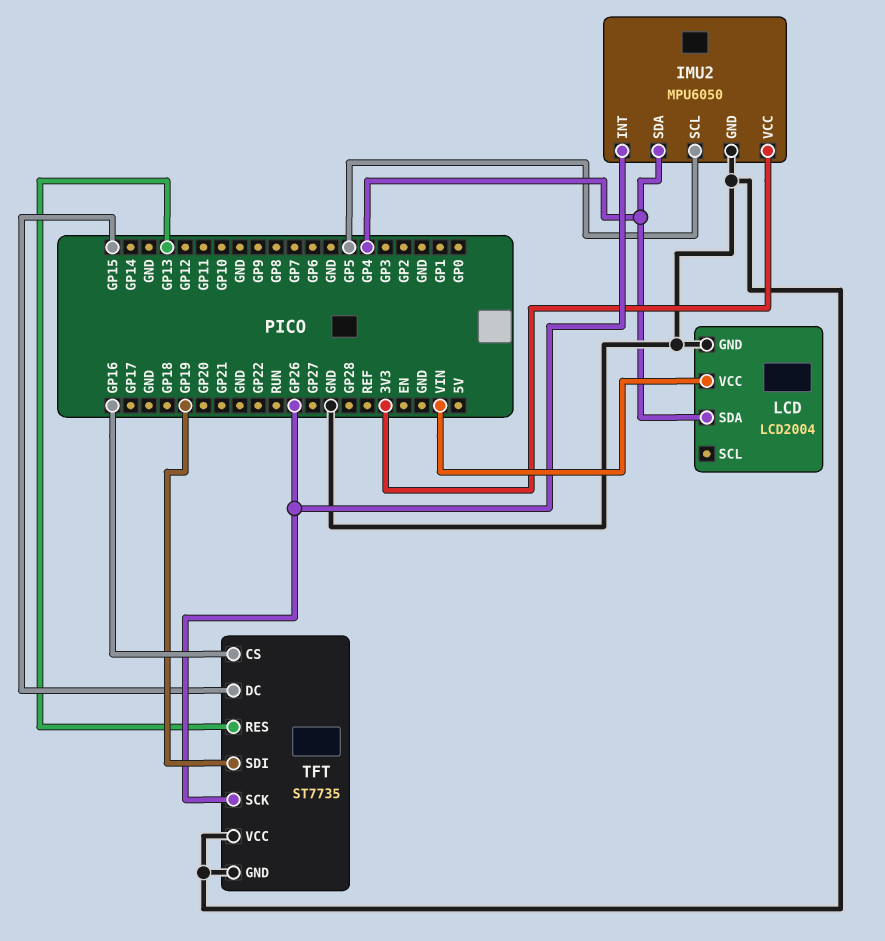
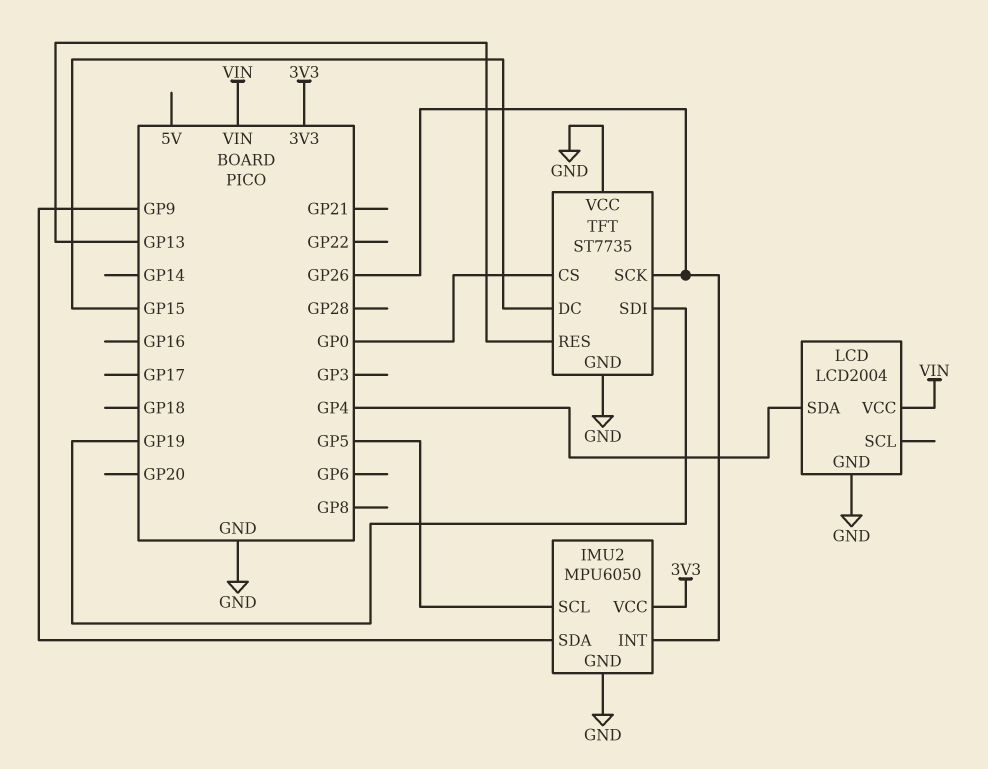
IMU2 pin SDA: GP4 -> GP9
TFT pin CS: GP16 -> GP0

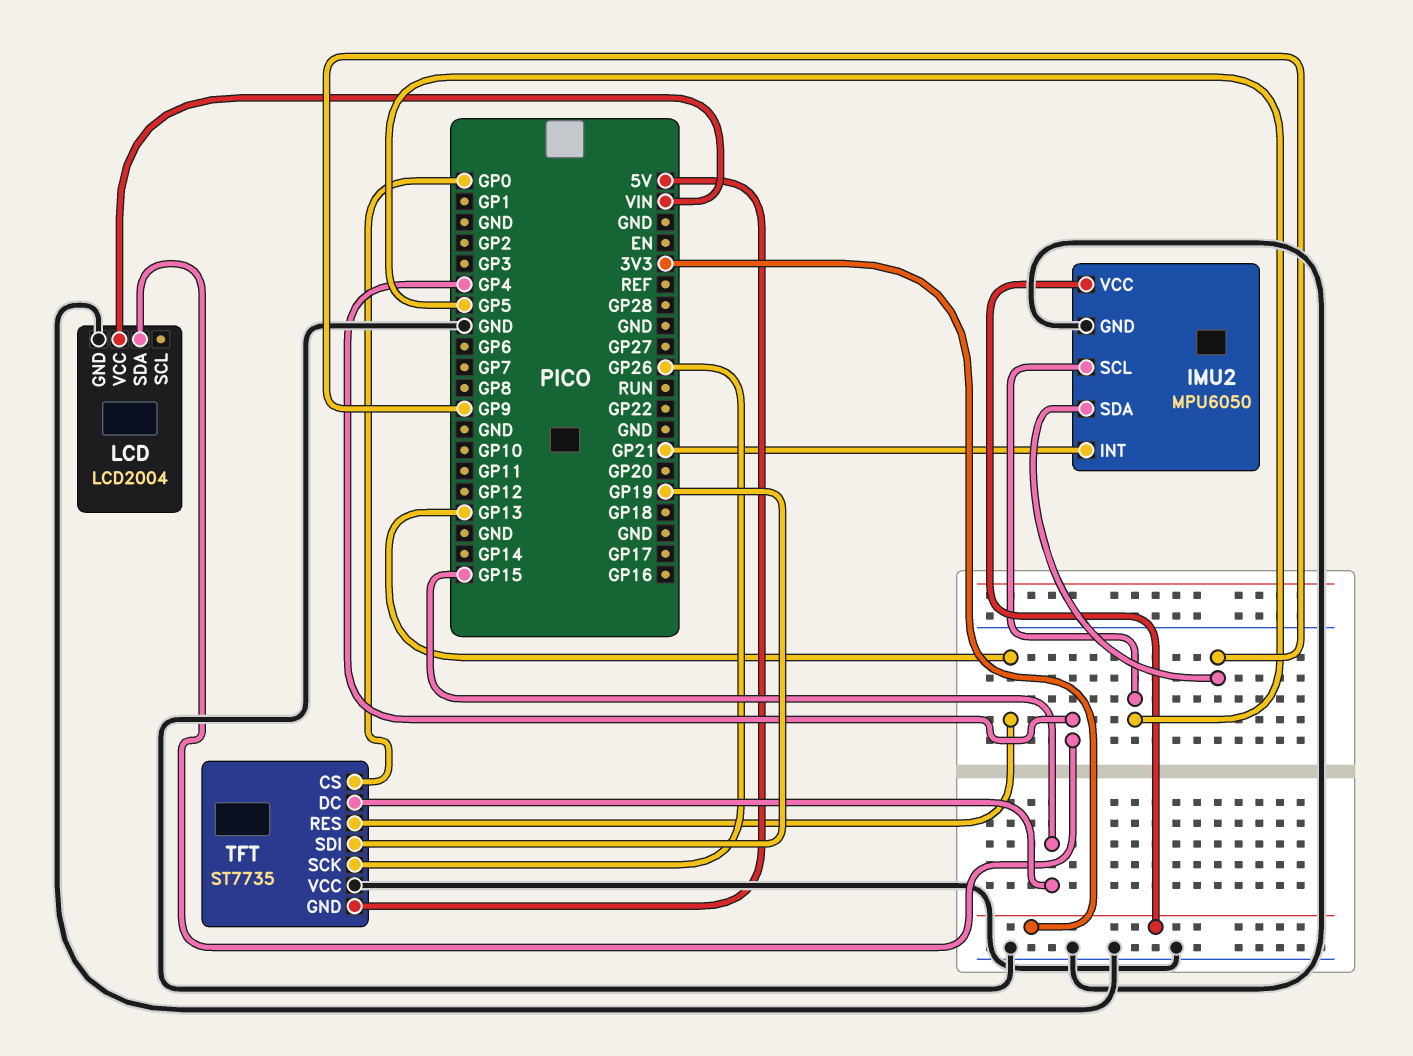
IMU2 pin INT: GP26 -> GP21
TFT pin GND: GND -> 5V

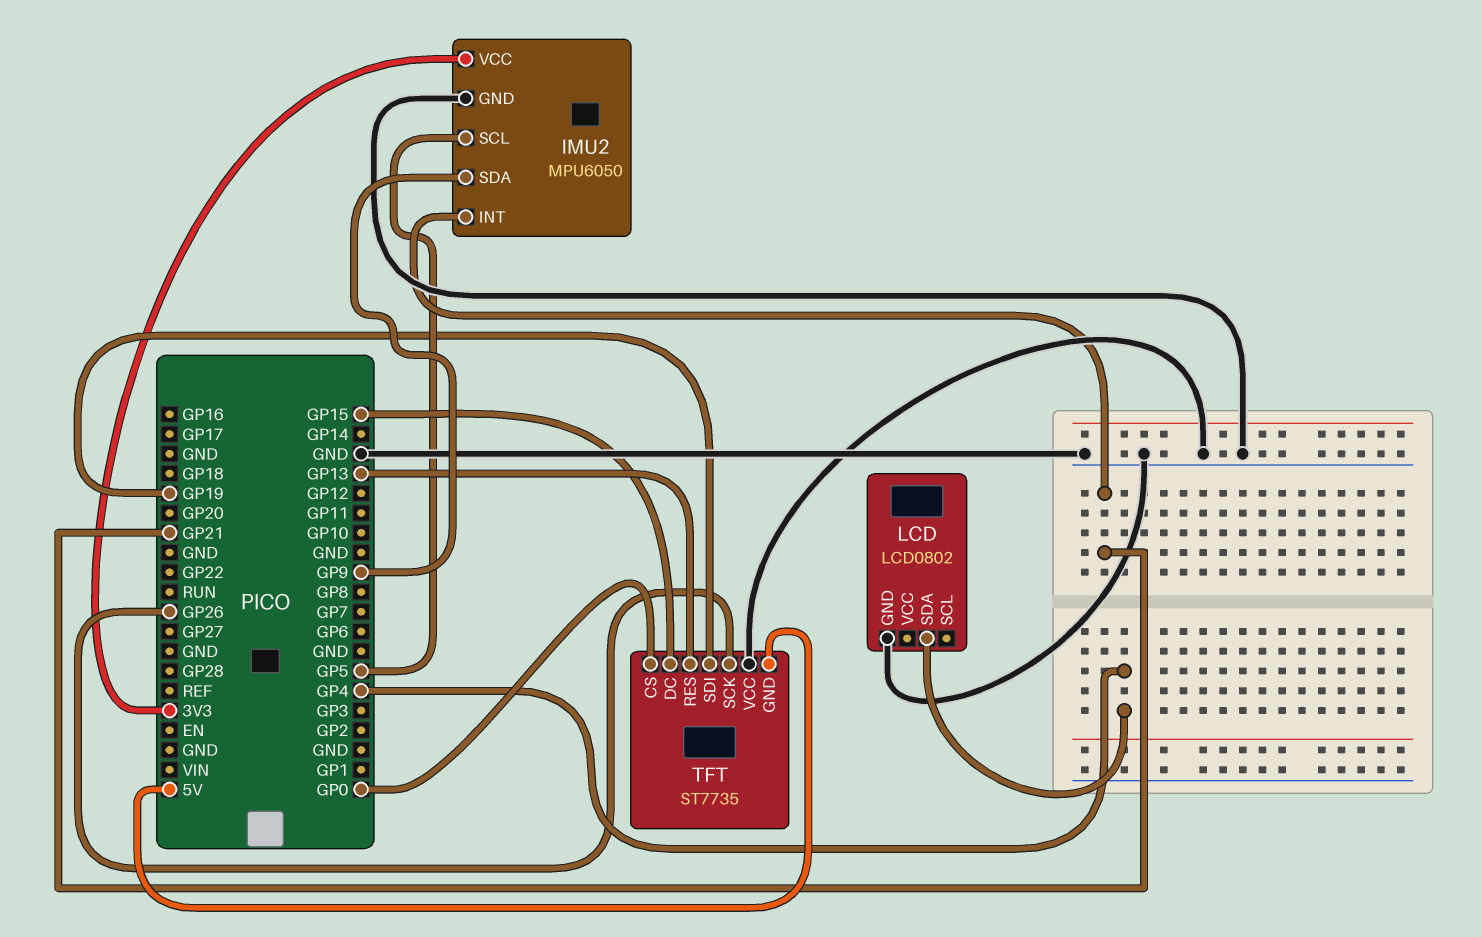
LCD: LCD2004 -> LCD0802
LCD pin VCC: VIN -> none

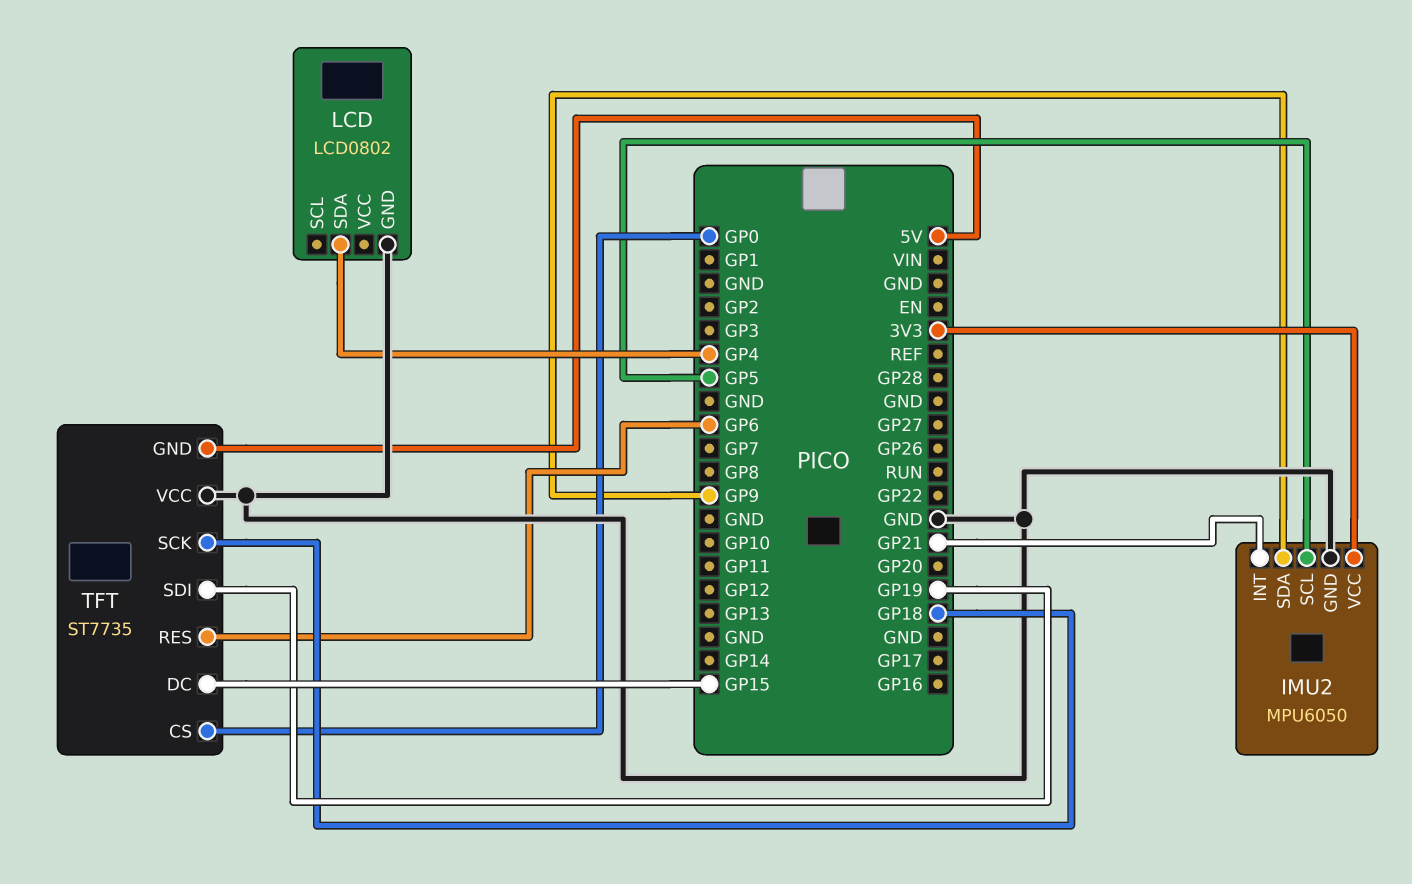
TFT pin RES: GP13 -> GP6
TFT pin SCK: GP26 -> GP18

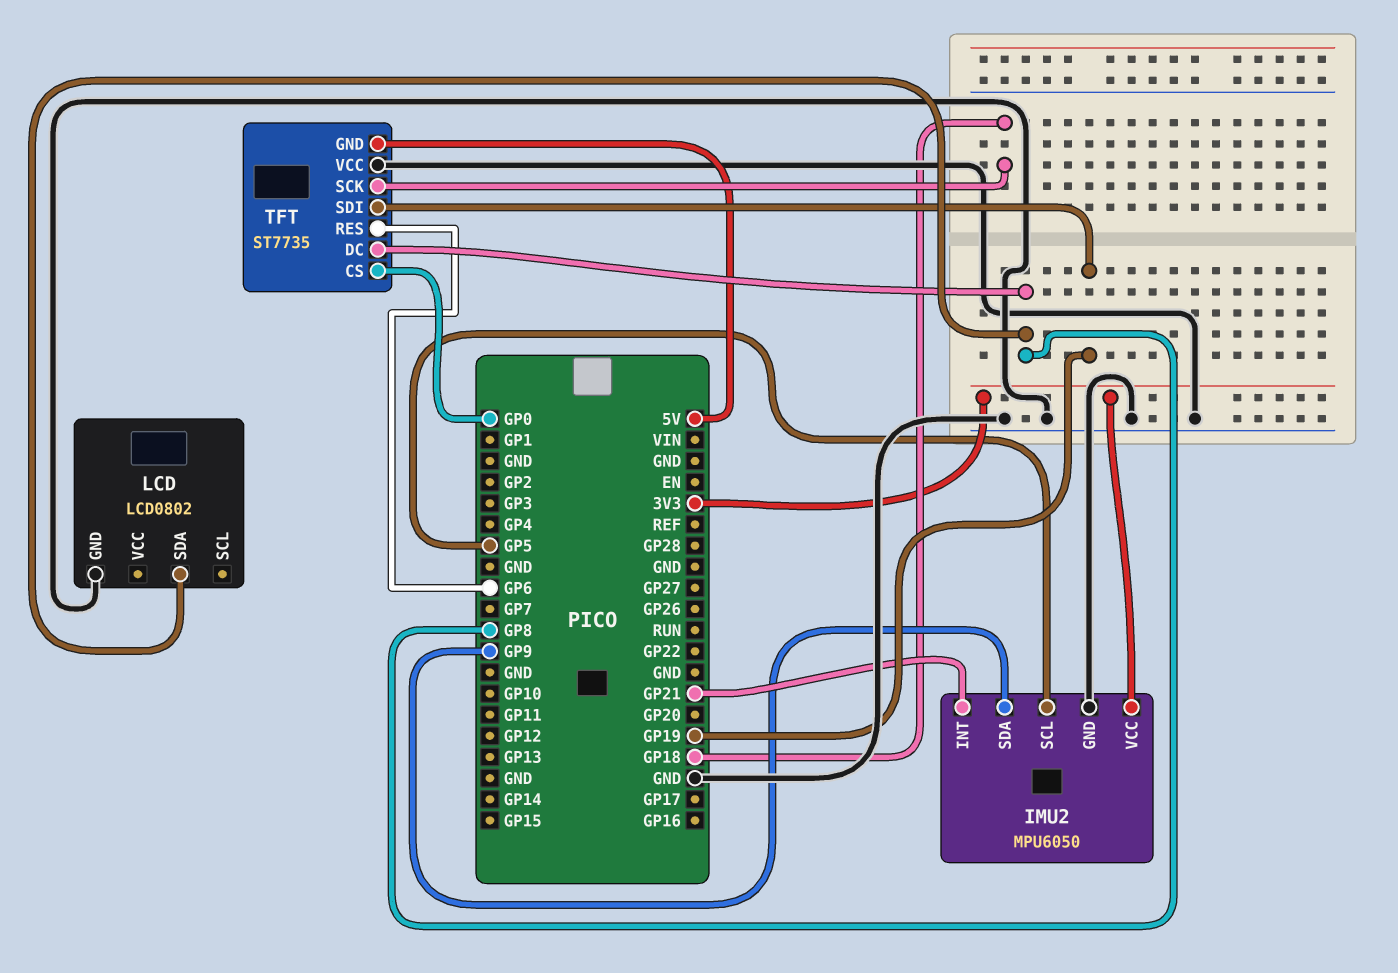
LCD pin SDA: GP4 -> GP8
TFT pin DC: GP15 -> GP8

